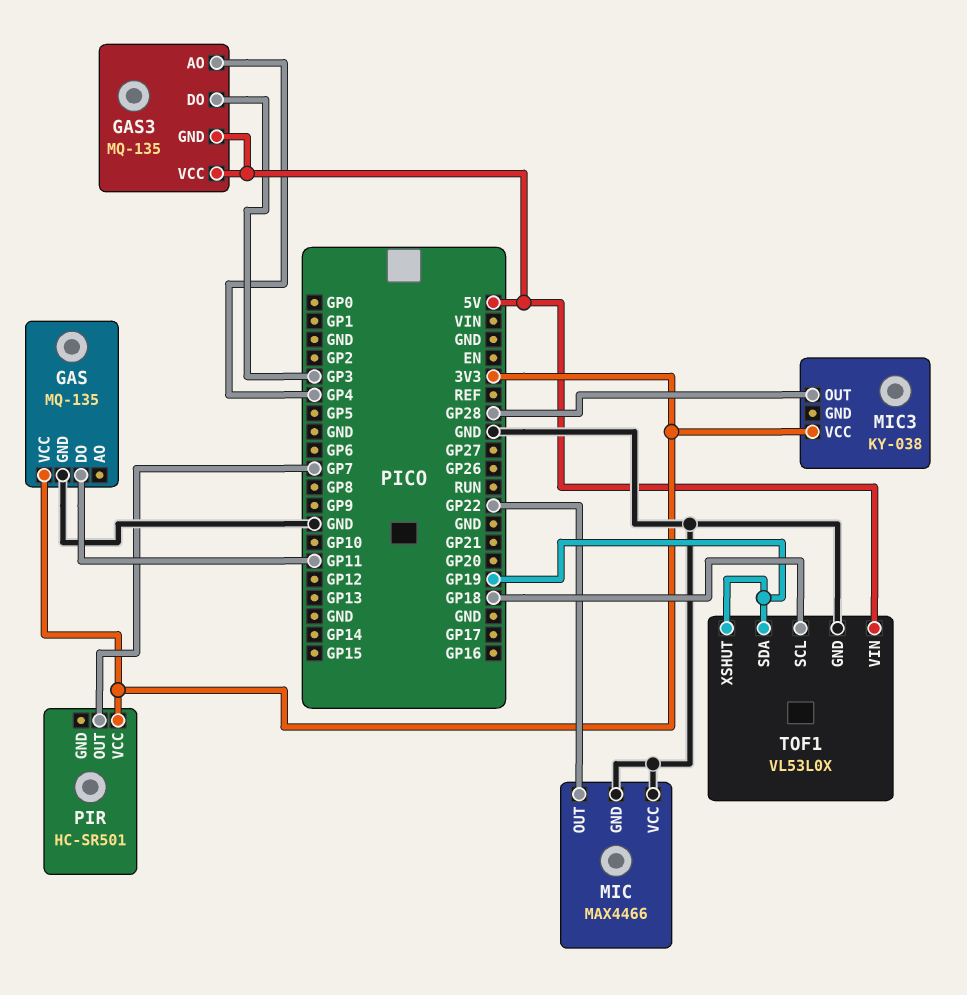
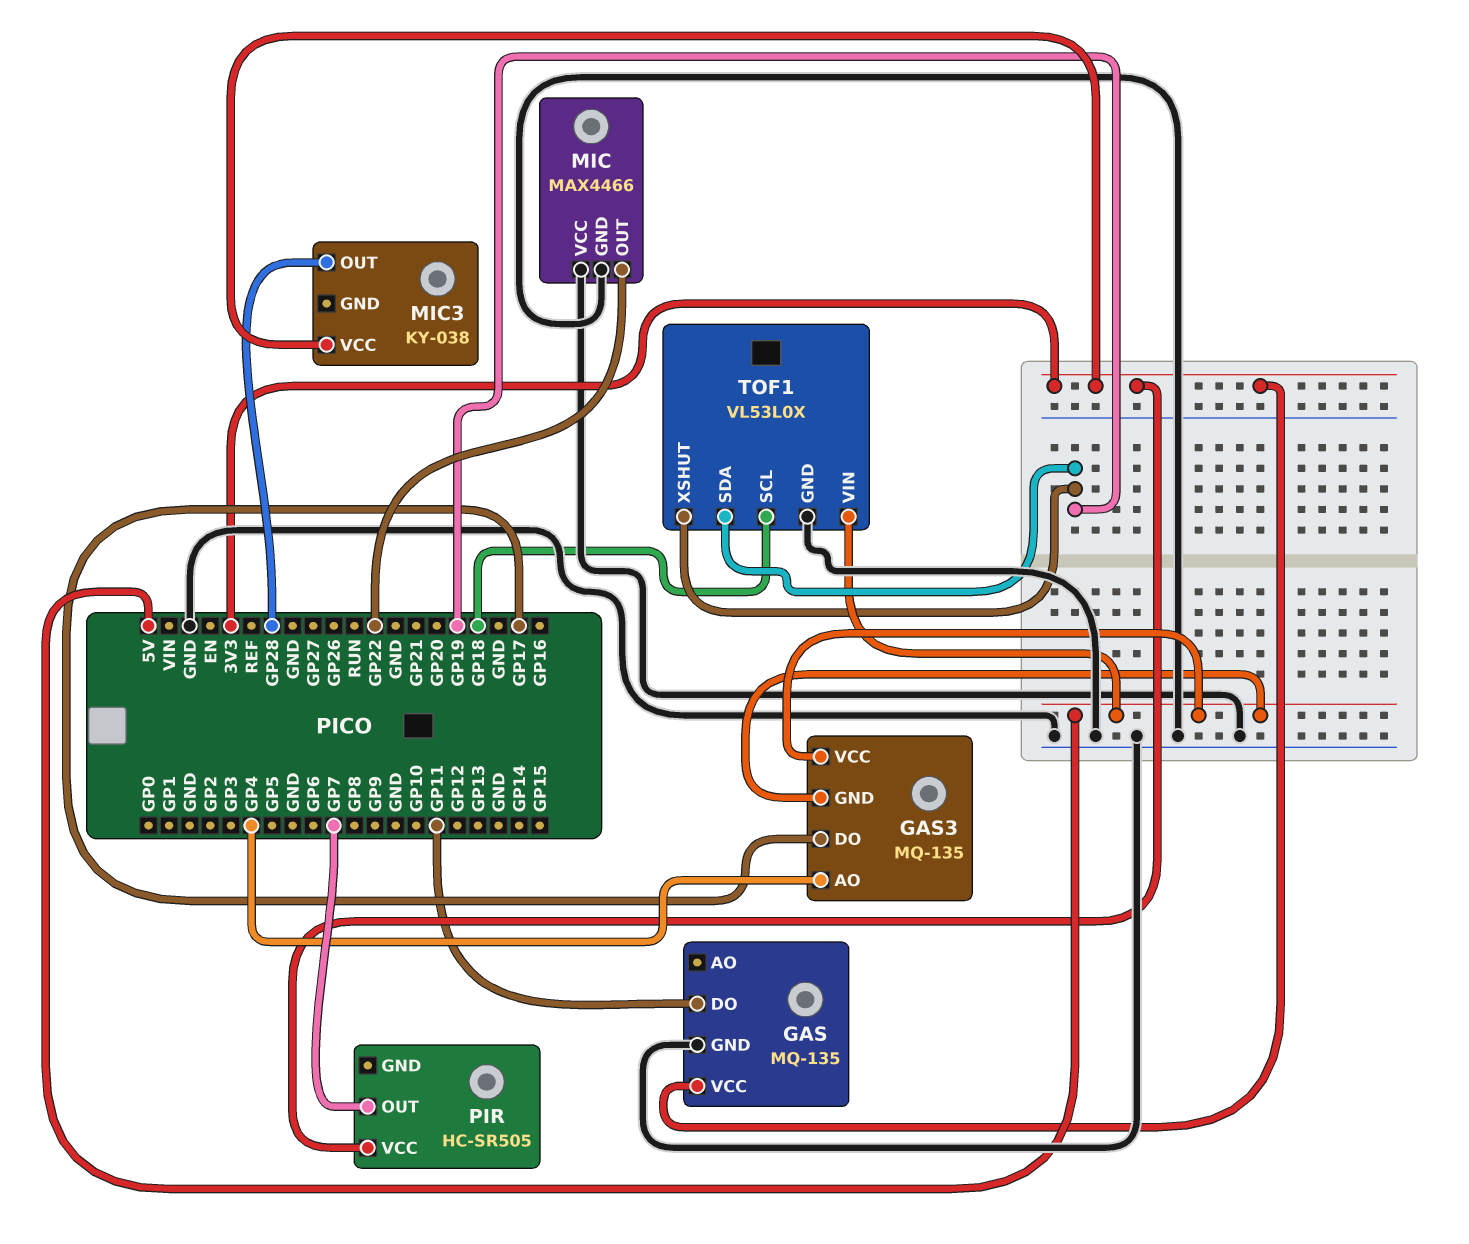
GAS3 pin DO: GP3 -> GP17
PIR: HC-SR501 -> HC-SR505

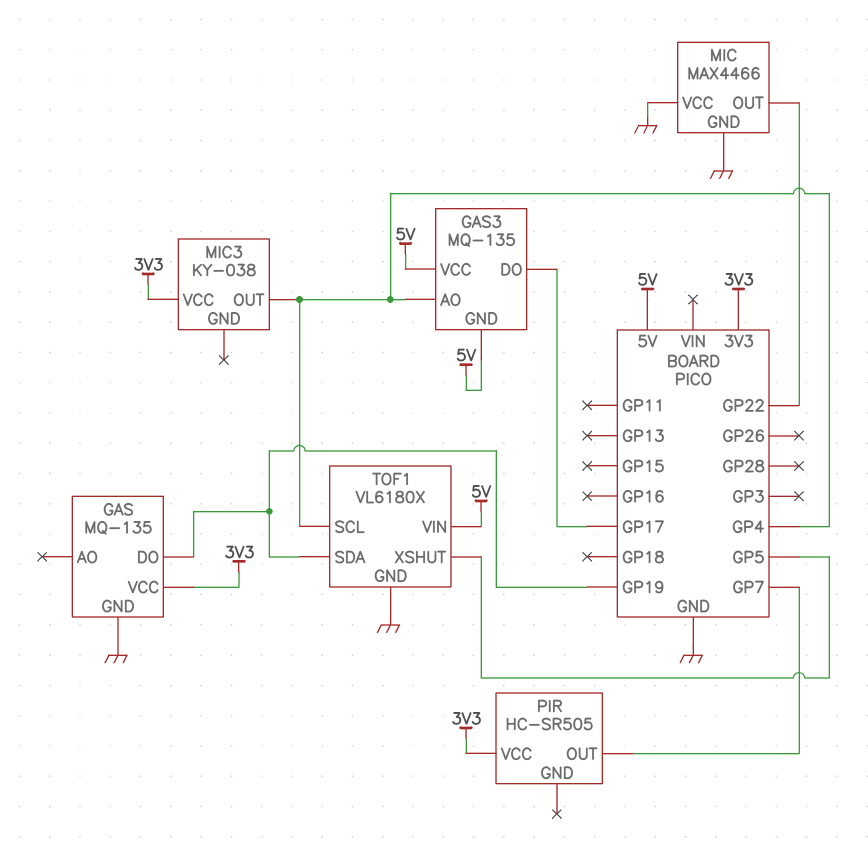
GAS pin DO: GP11 -> GP19
MIC3 pin OUT: GP28 -> GP4
TOF1: VL53L0X -> VL6180X
TOF1 pin SCL: GP18 -> GP4
TOF1 pin XSHUT: GP19 -> GP5

